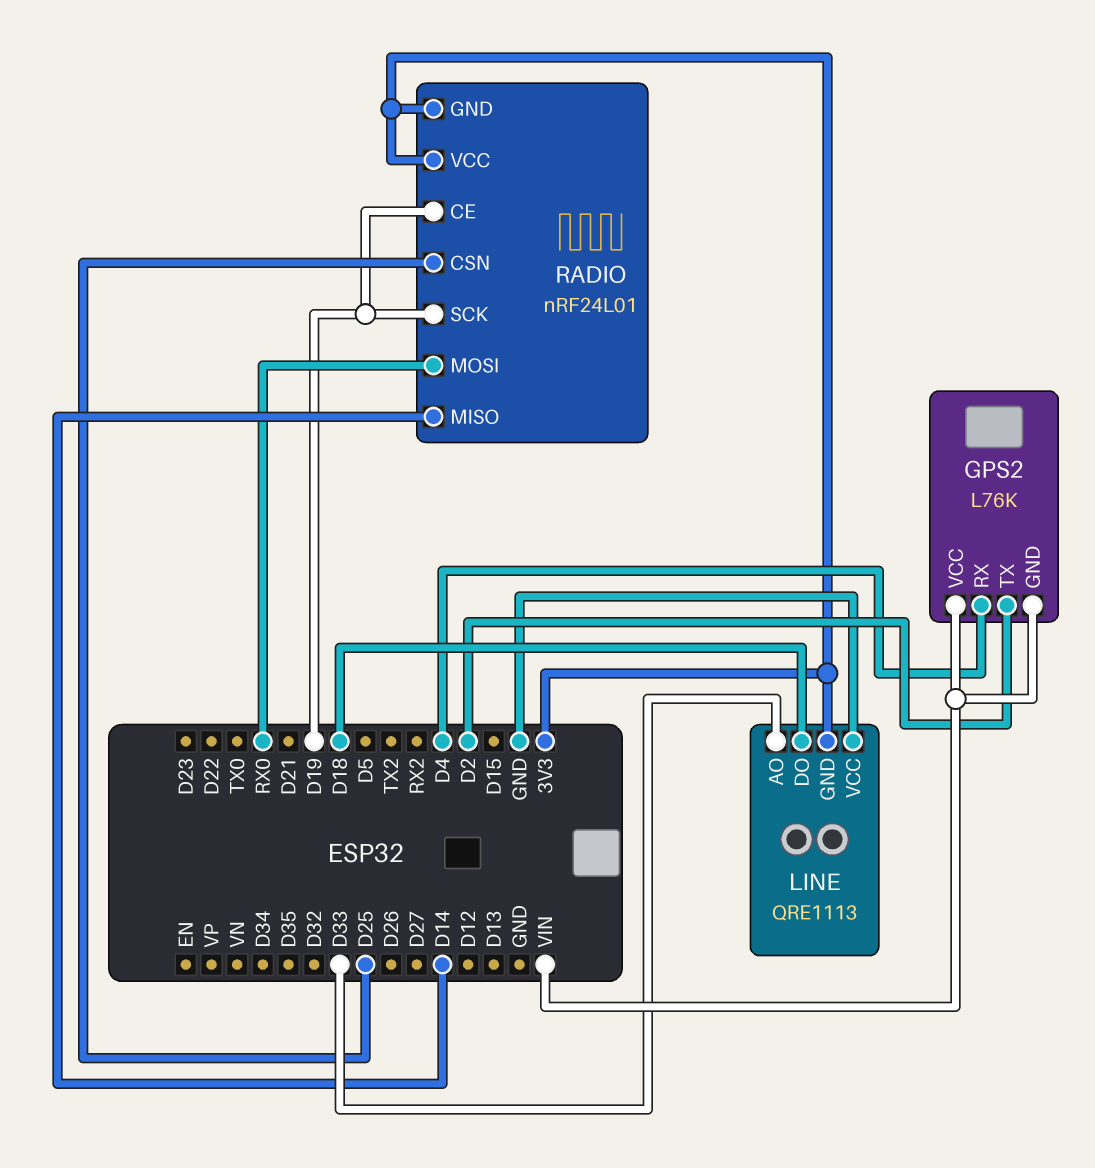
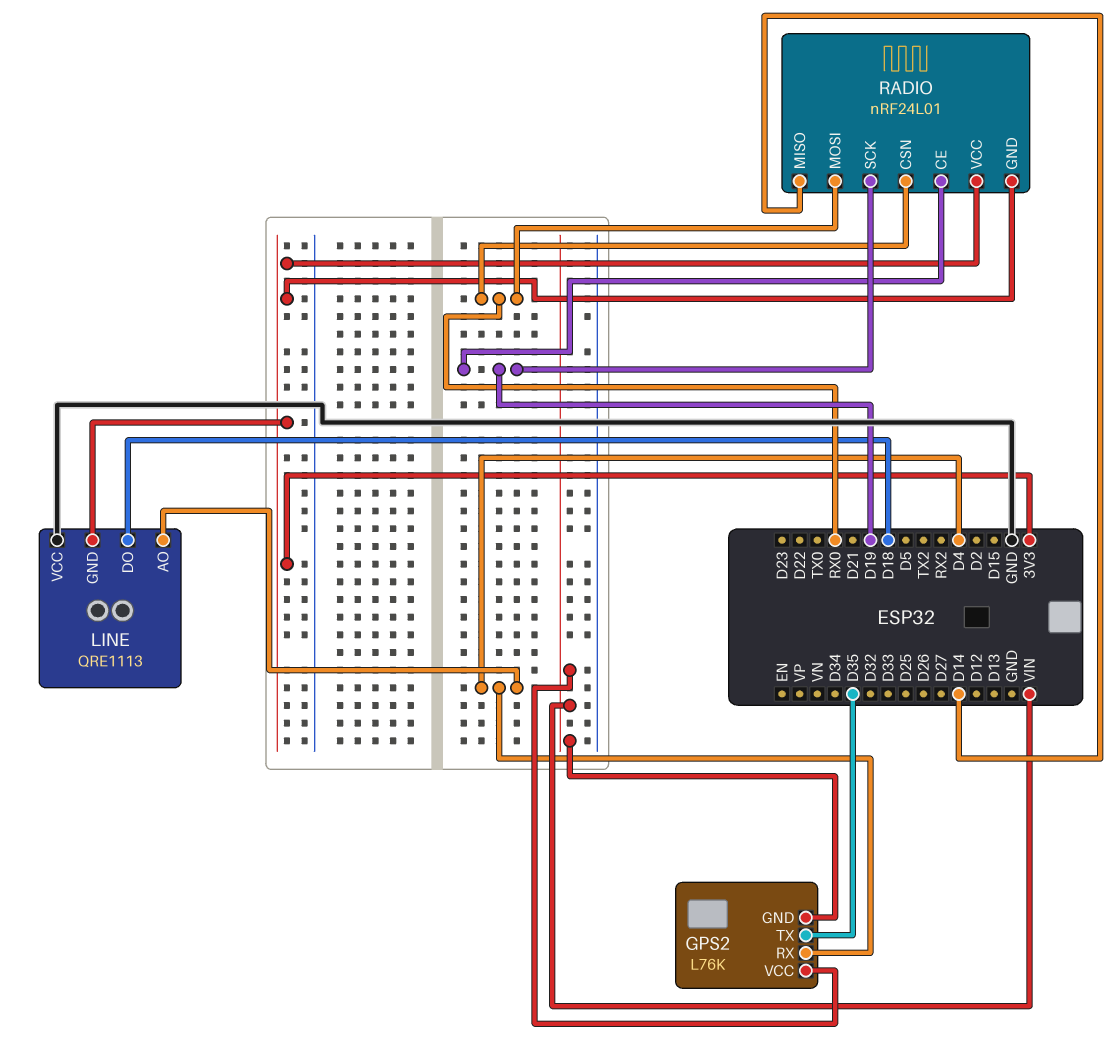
GPS2 pin TX: D2 -> D35
LINE pin AO: D33 -> D4
RADIO pin CSN: D25 -> RX0

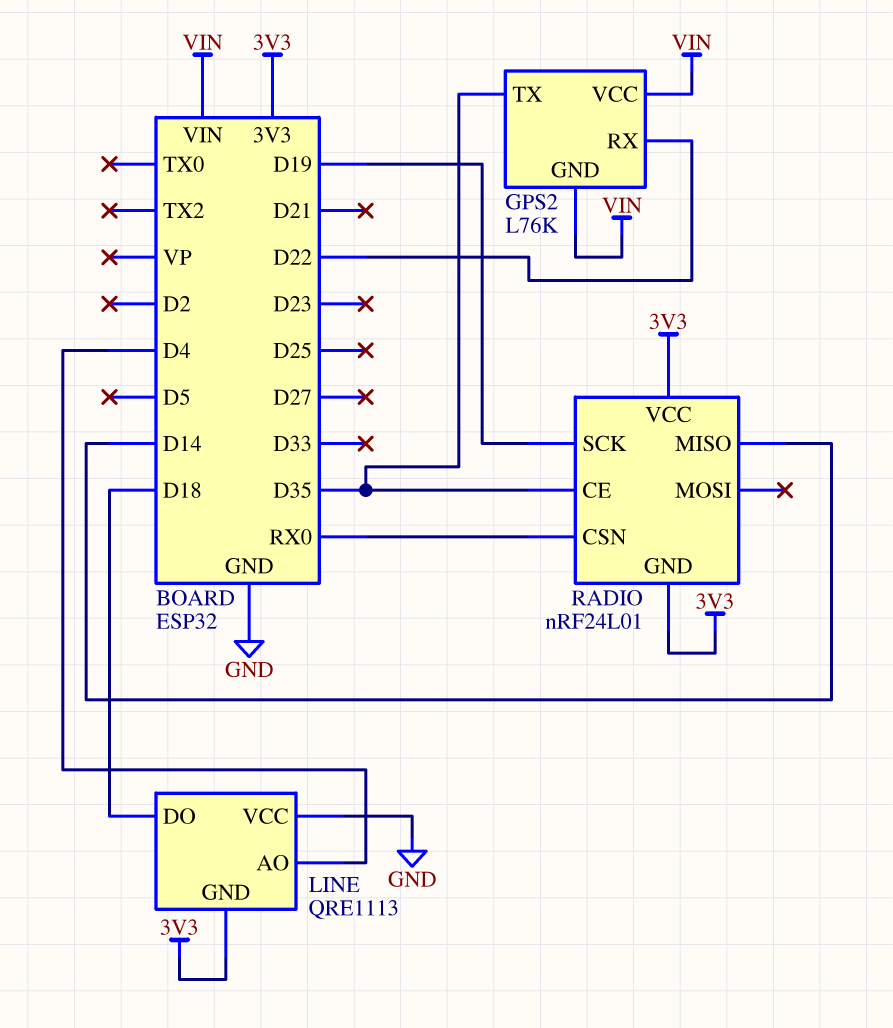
GPS2 pin RX: D4 -> D22
RADIO pin CE: D19 -> D35
RADIO pin MOSI: RX0 -> none

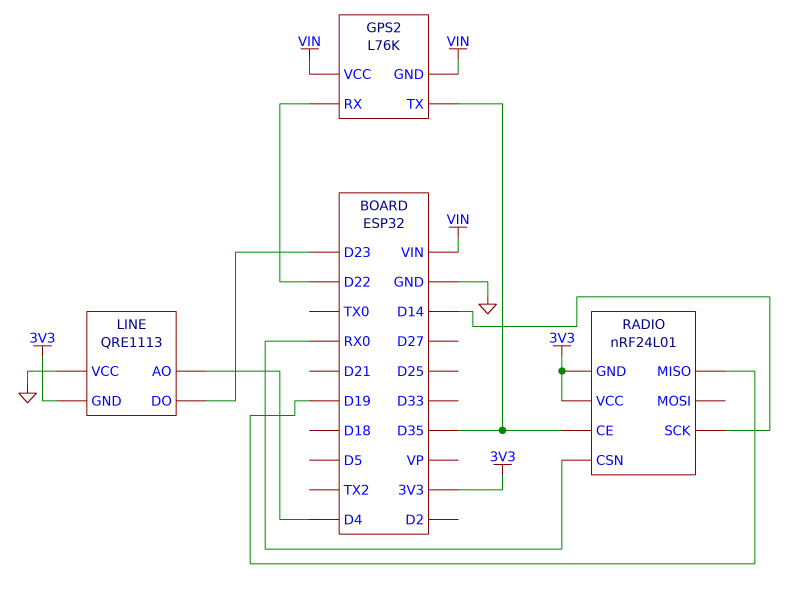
LINE pin DO: D18 -> D23
RADIO pin MISO: D14 -> D19
RADIO pin SCK: D19 -> D14

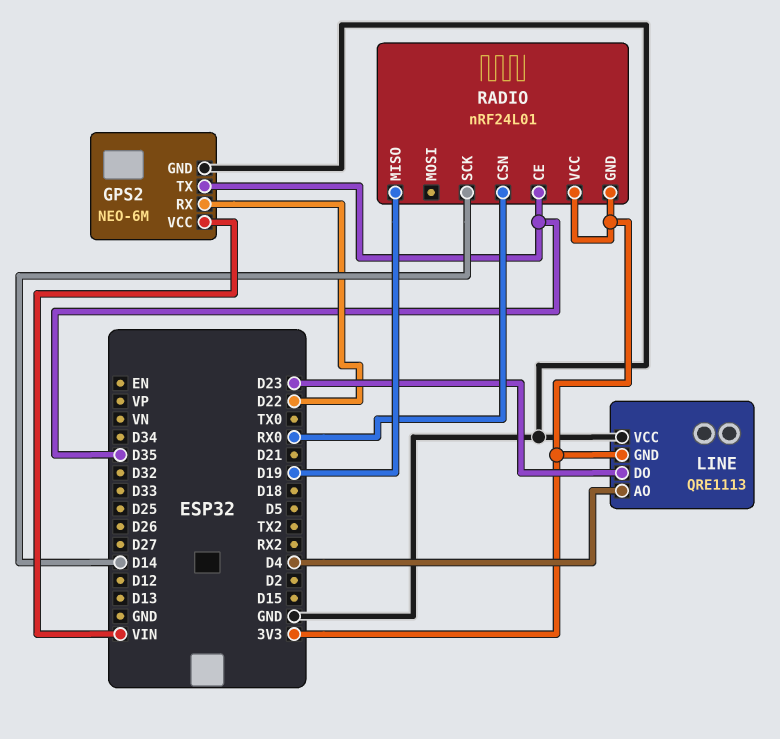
GPS2: L76K -> NEO-6M
GPS2 pin GND: VIN -> GND

